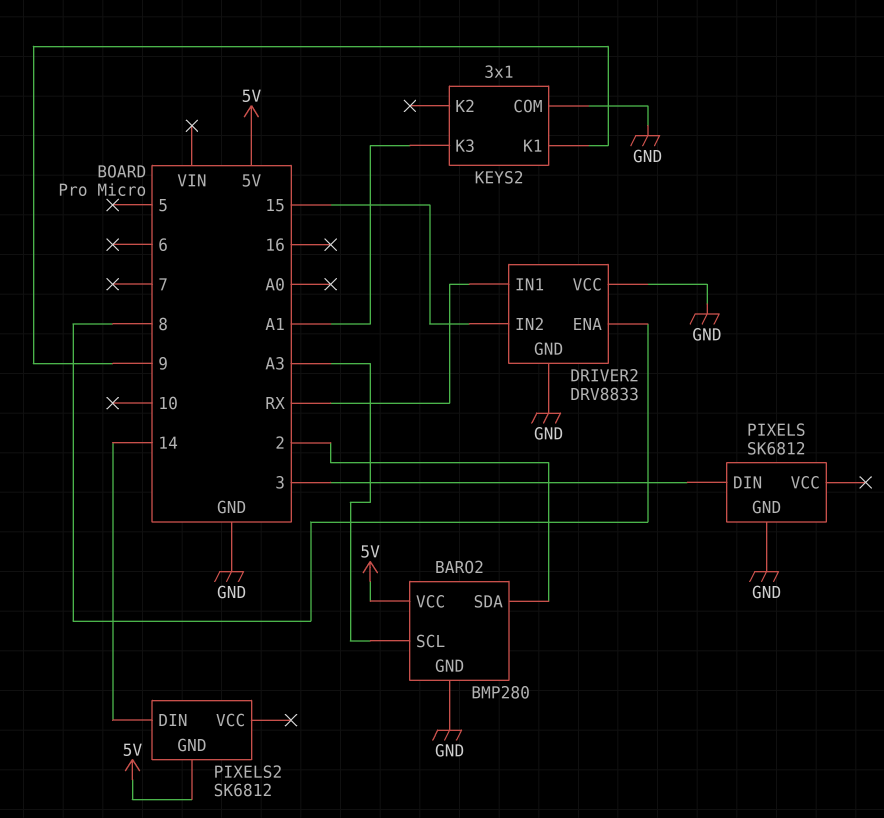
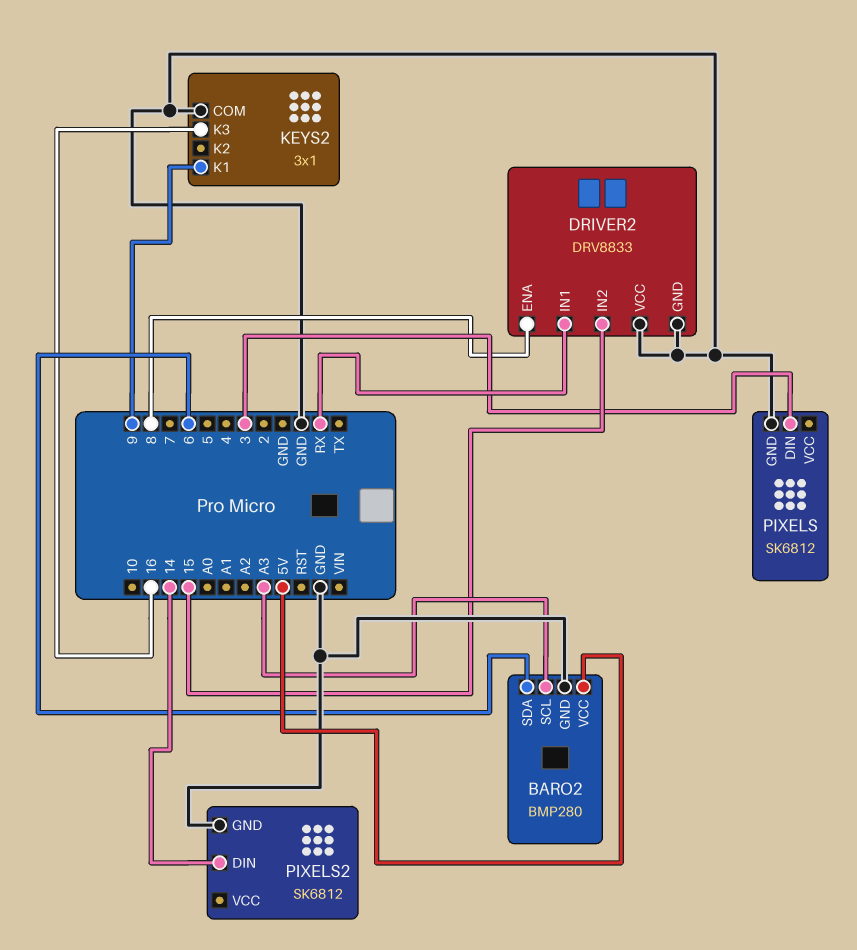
BARO2 pin SDA: 2 -> 6
KEYS2 pin K3: A1 -> 16
PIXELS2 pin GND: 5V -> GND

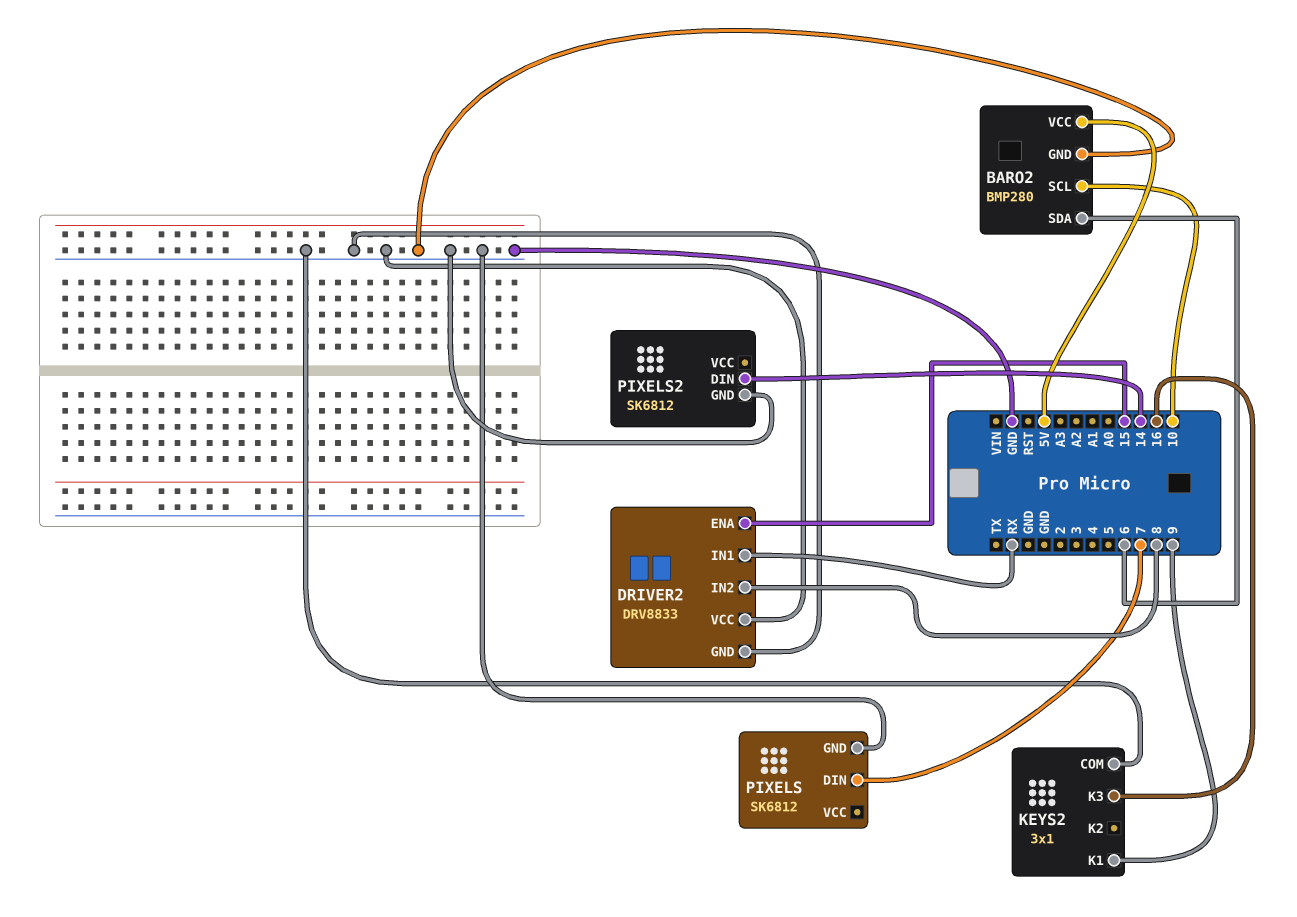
BARO2 pin SCL: A3 -> 10
DRIVER2 pin ENA: 8 -> 15
DRIVER2 pin IN2: 15 -> 8
PIXELS pin DIN: 3 -> 7

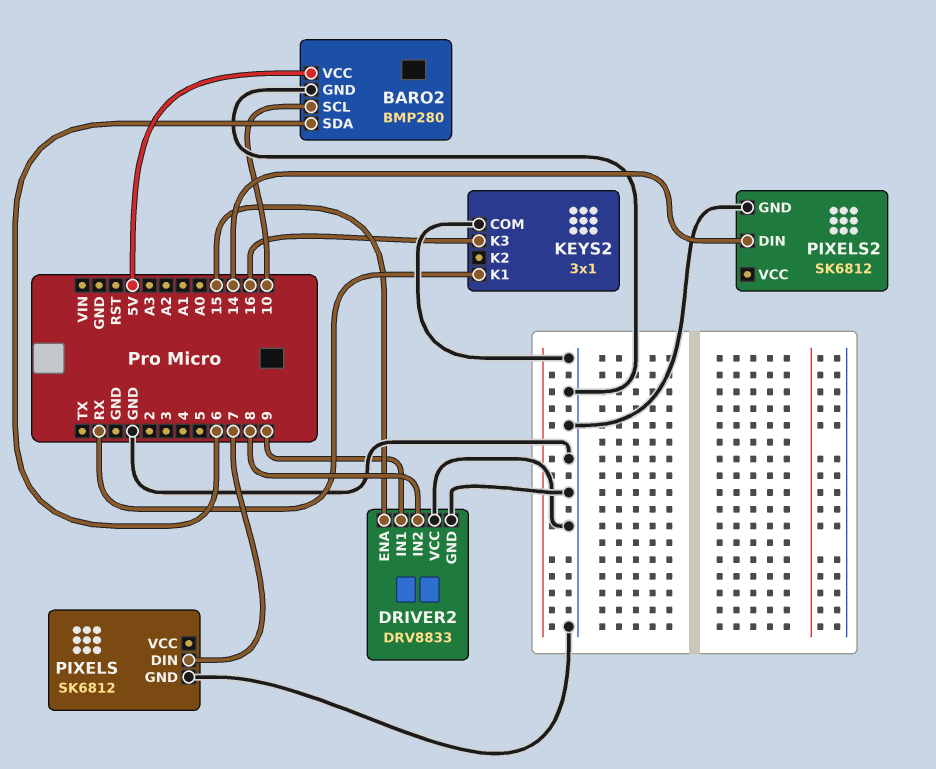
DRIVER2 pin IN1: RX -> 9
KEYS2 pin K1: 9 -> RX

